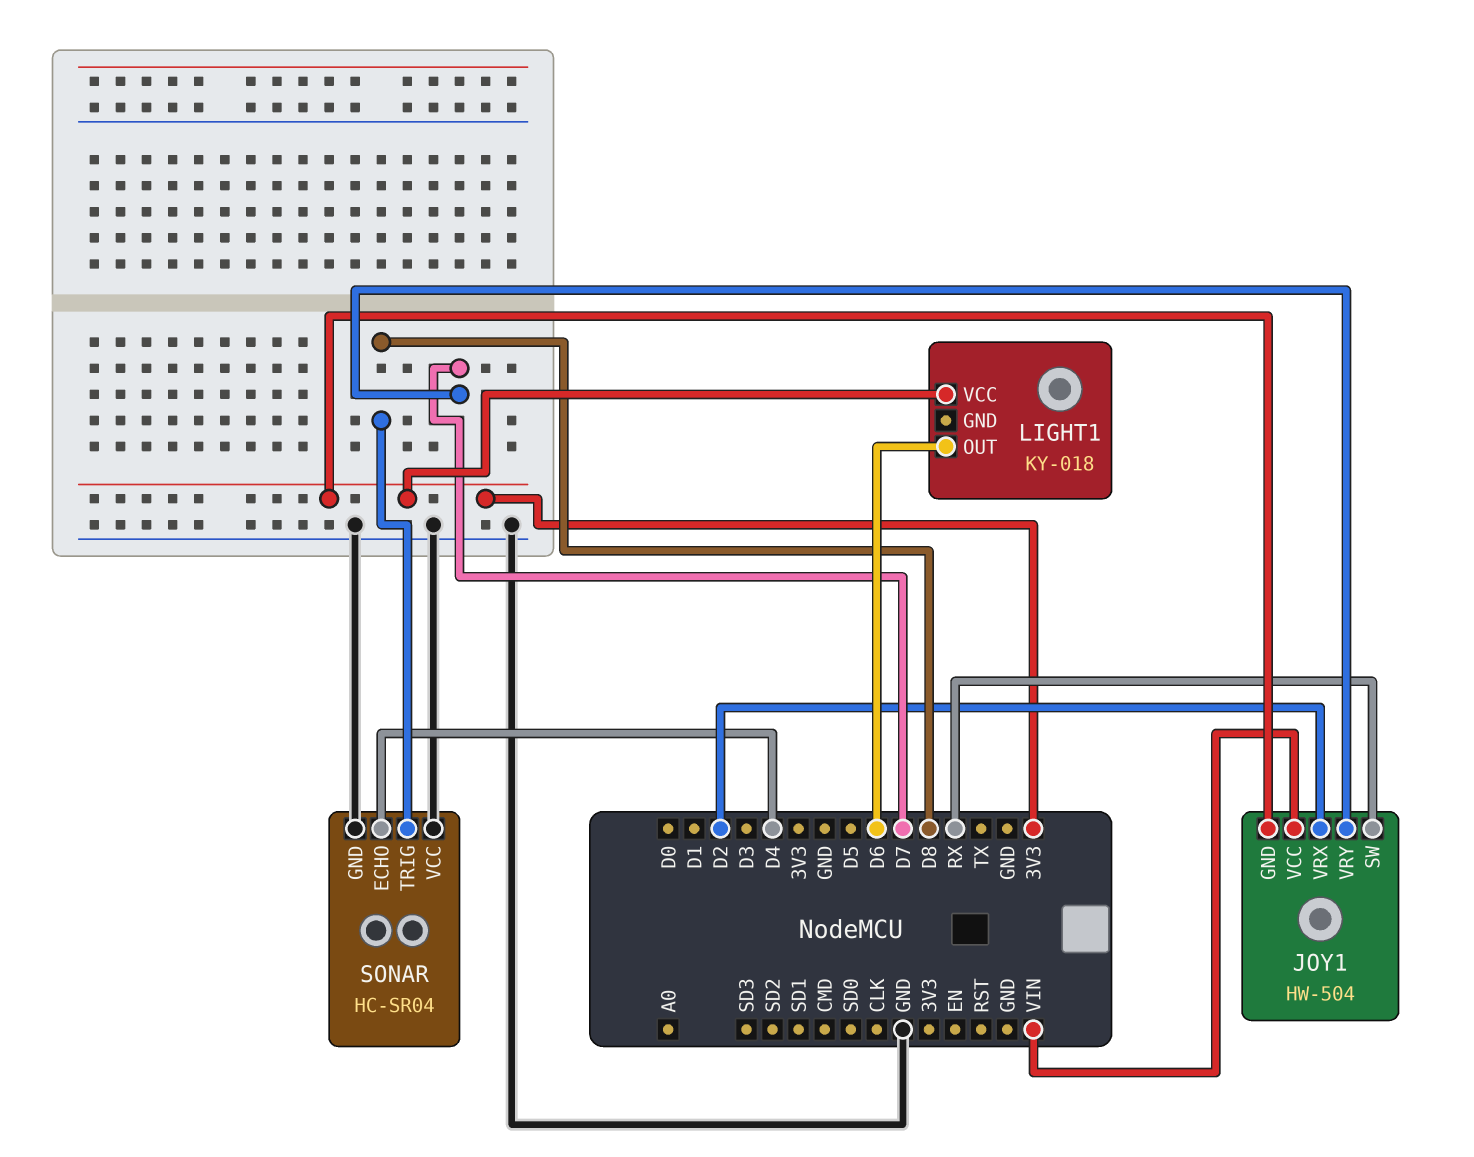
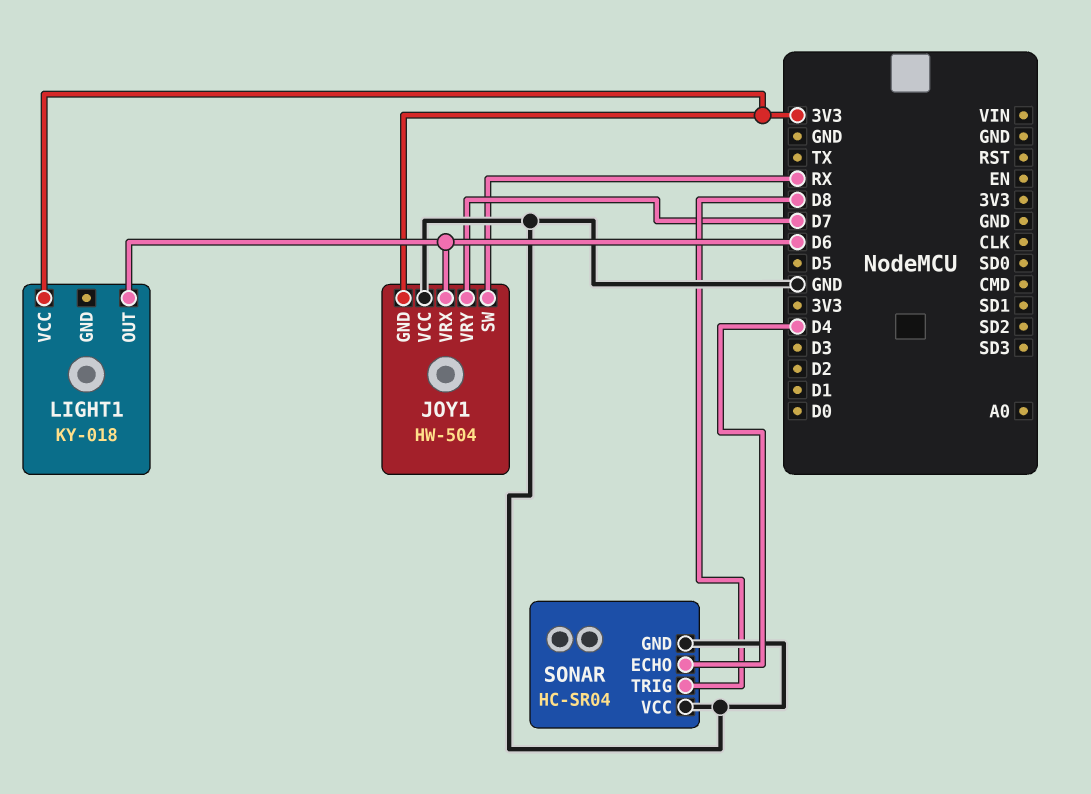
JOY1 pin VCC: VIN -> GND
JOY1 pin VRX: D2 -> D6

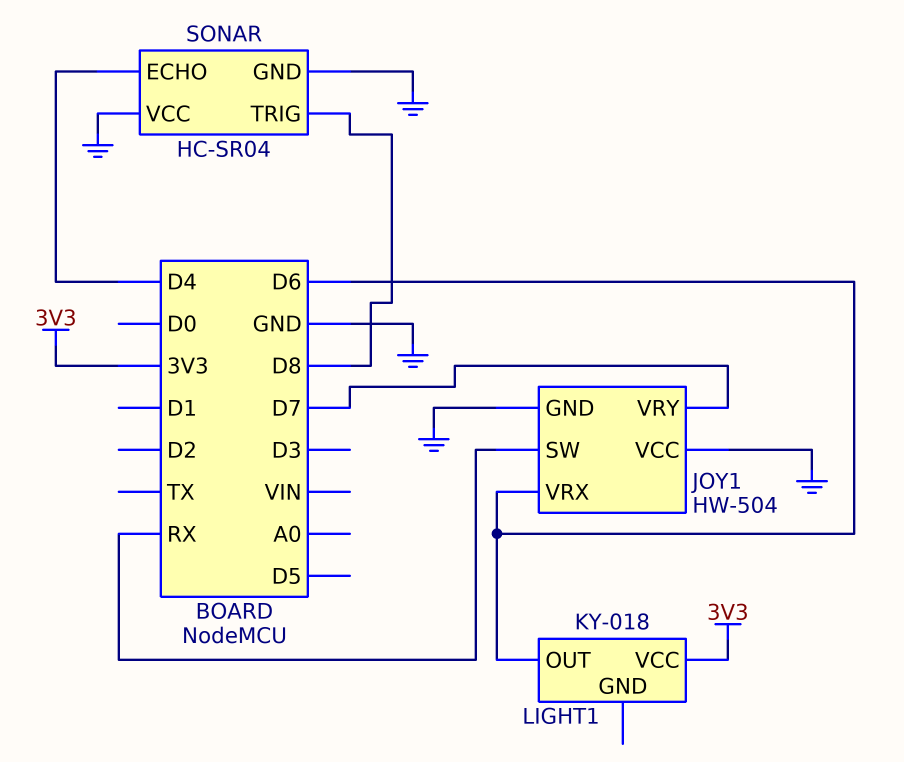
JOY1 pin GND: 3V3 -> GND

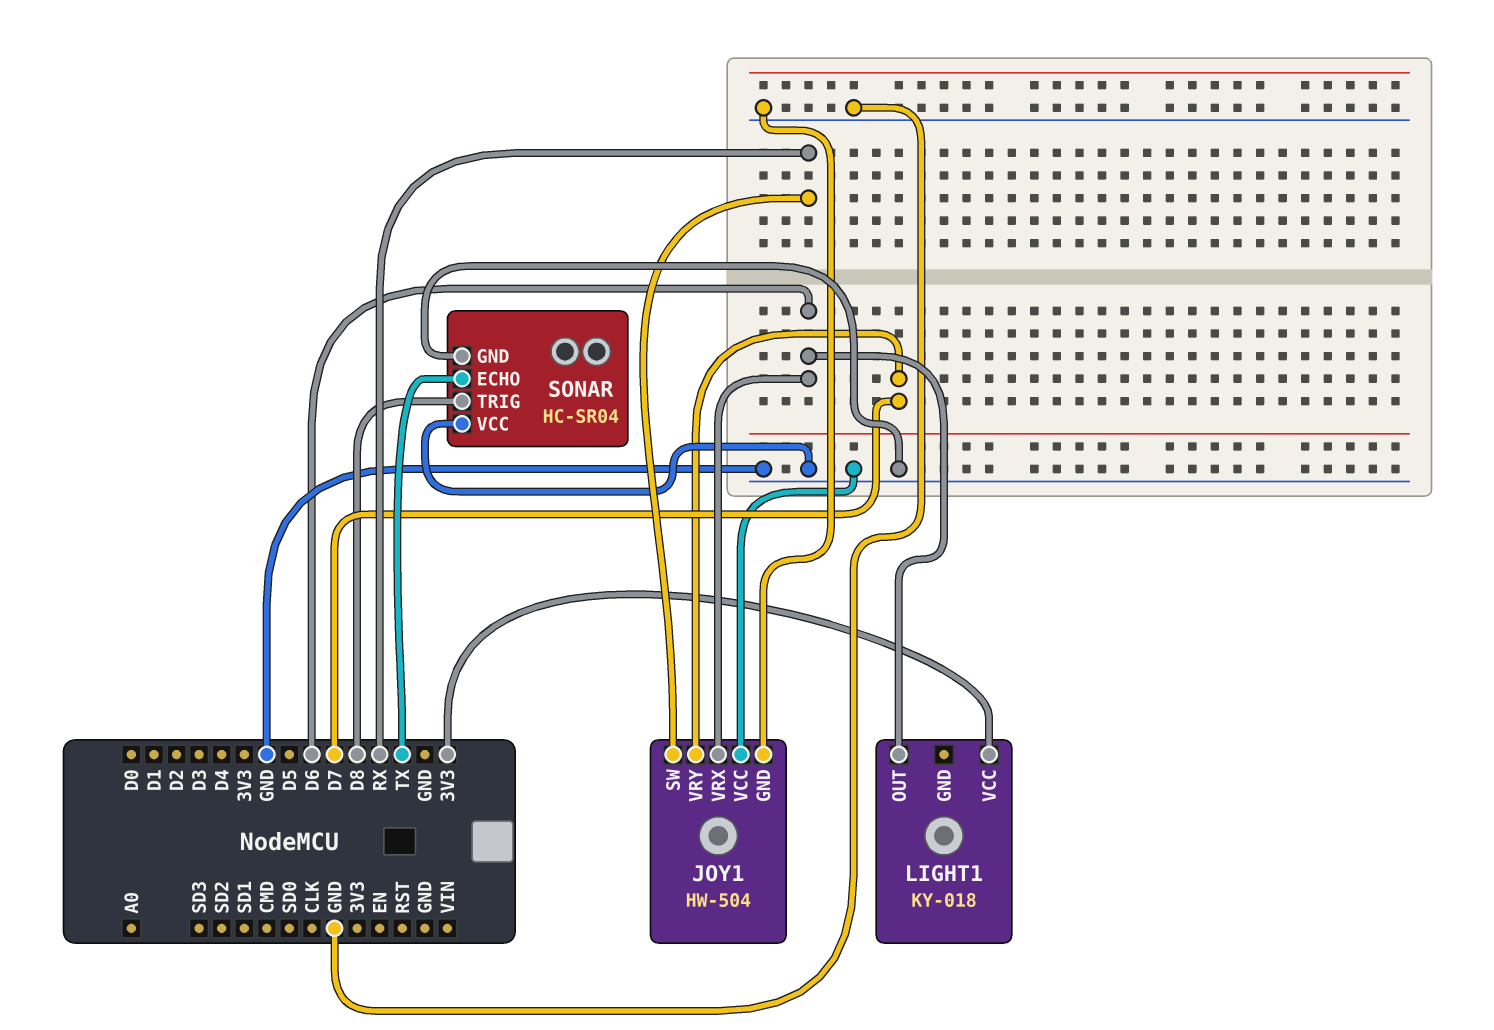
SONAR pin ECHO: D4 -> TX

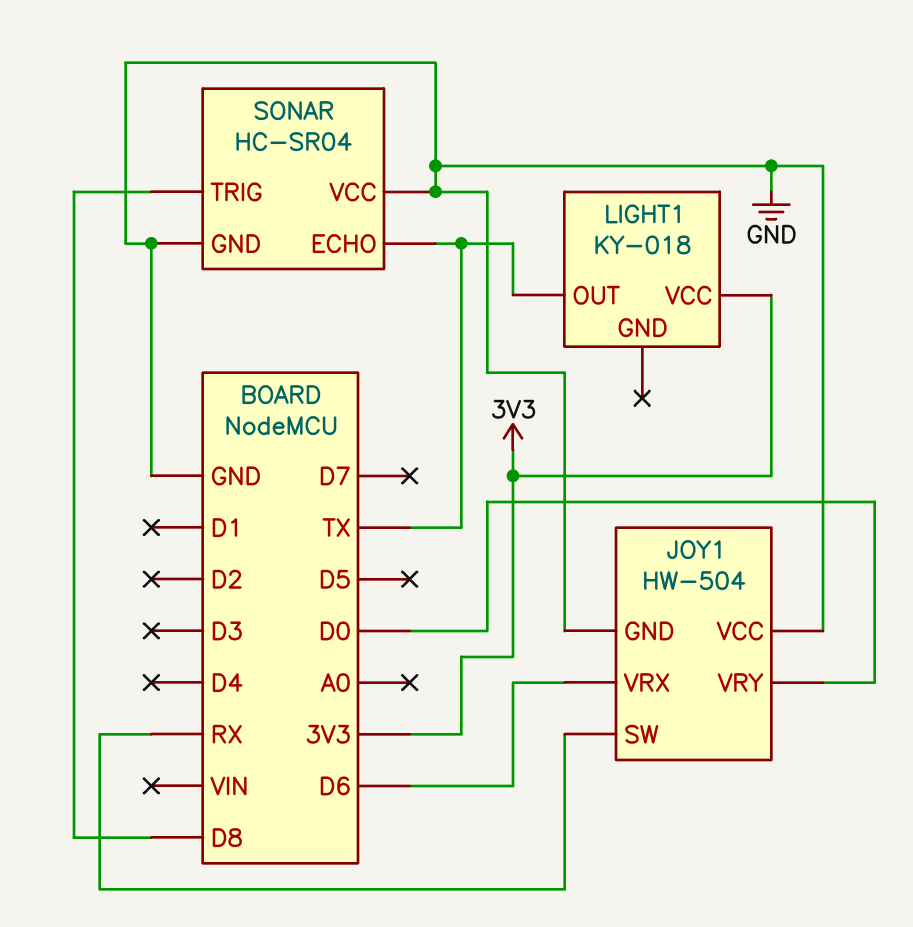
JOY1 pin VRY: D7 -> D0
LIGHT1 pin OUT: D6 -> TX

